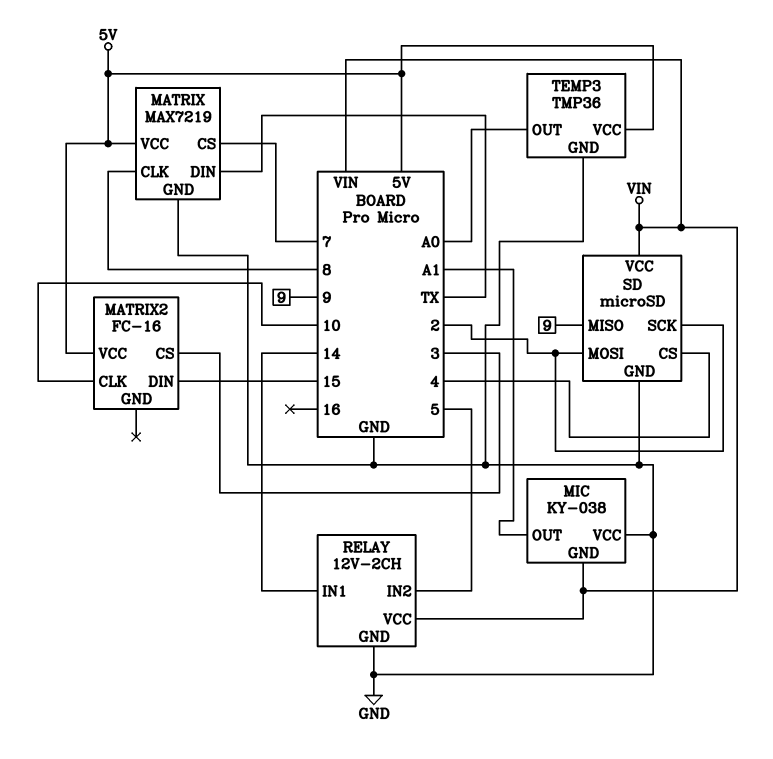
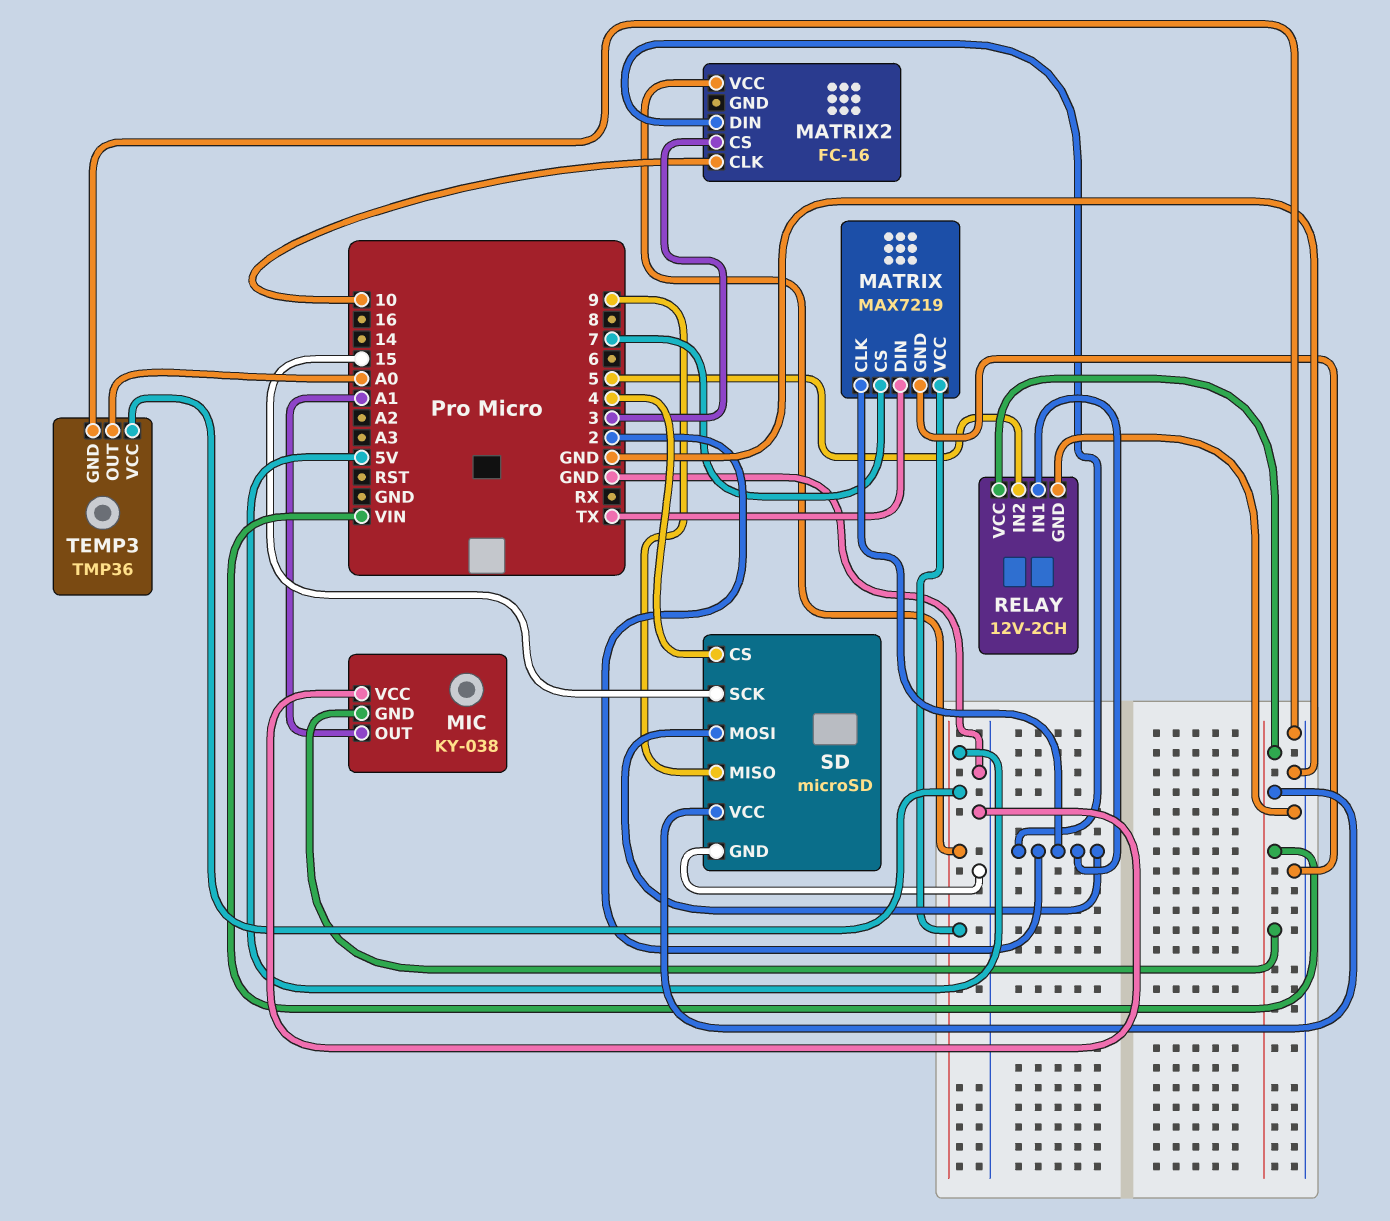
MATRIX pin CLK: 8 -> 2
MATRIX2 pin DIN: 15 -> 2
RELAY pin IN1: 14 -> 2
SD pin SCK: 2 -> 15

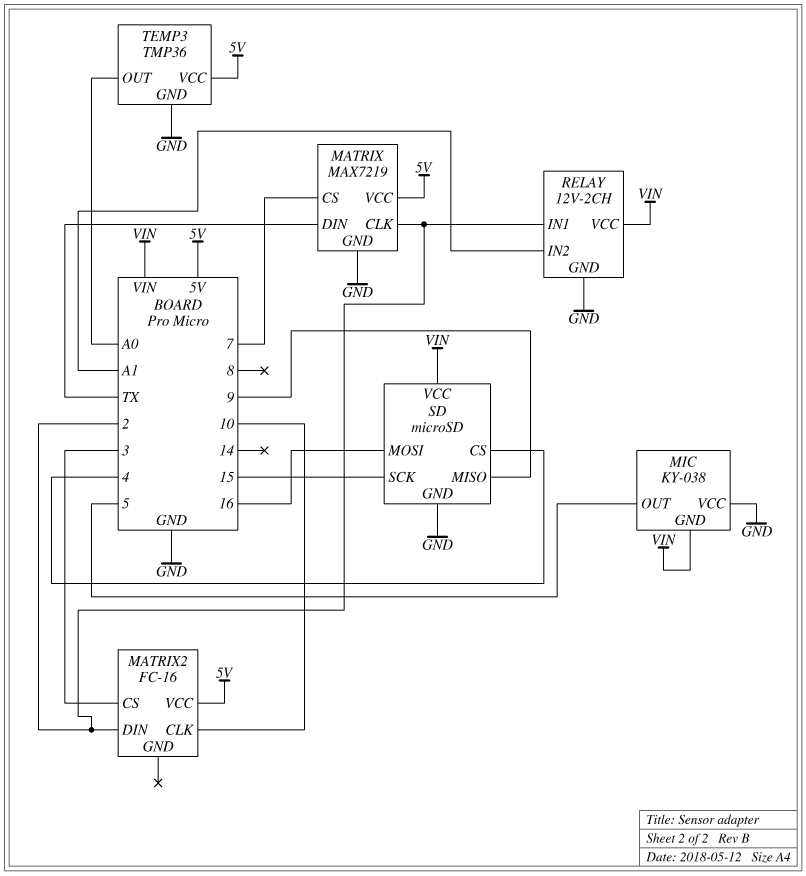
MIC pin OUT: A1 -> 5
RELAY pin IN2: 5 -> A1
SD pin MOSI: 2 -> 16

